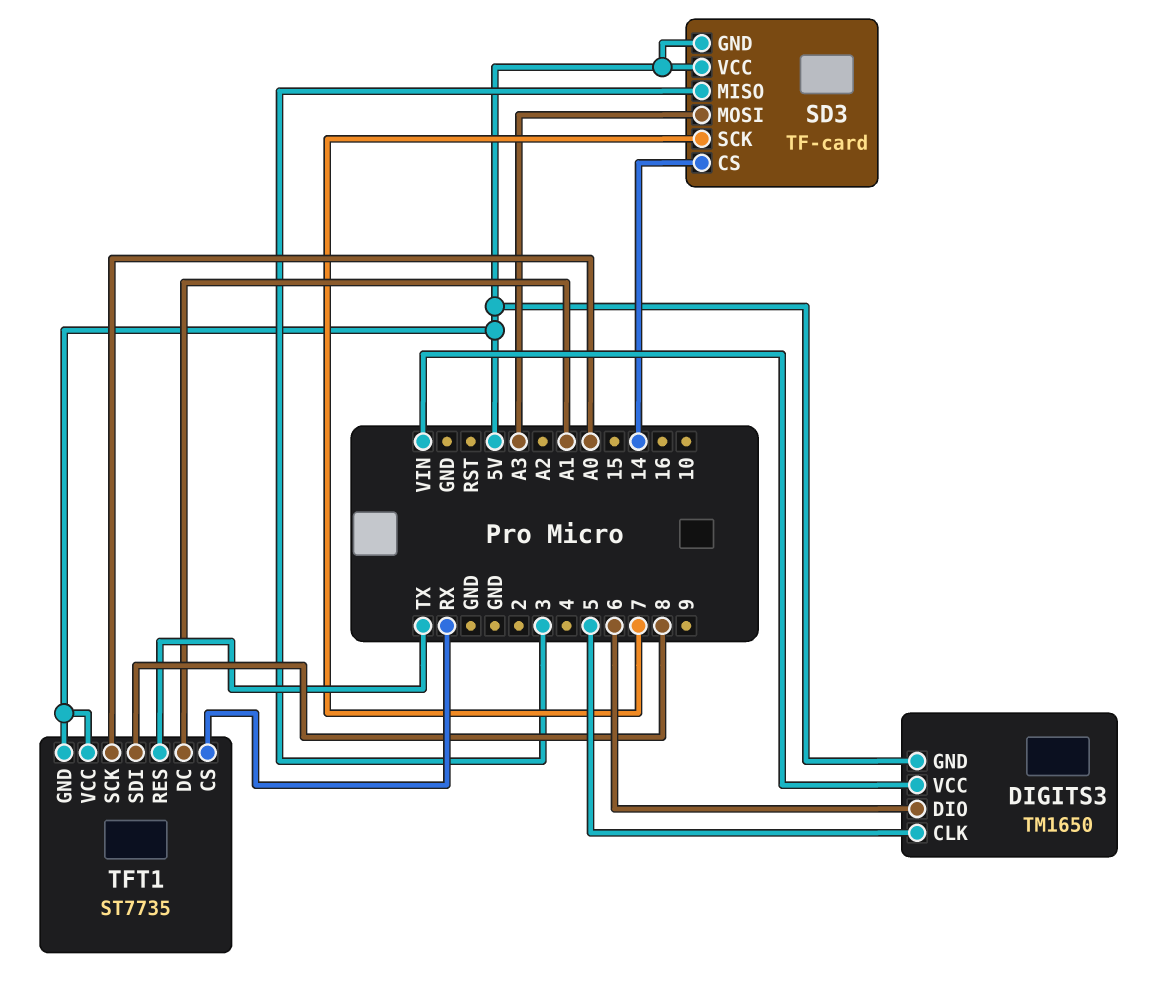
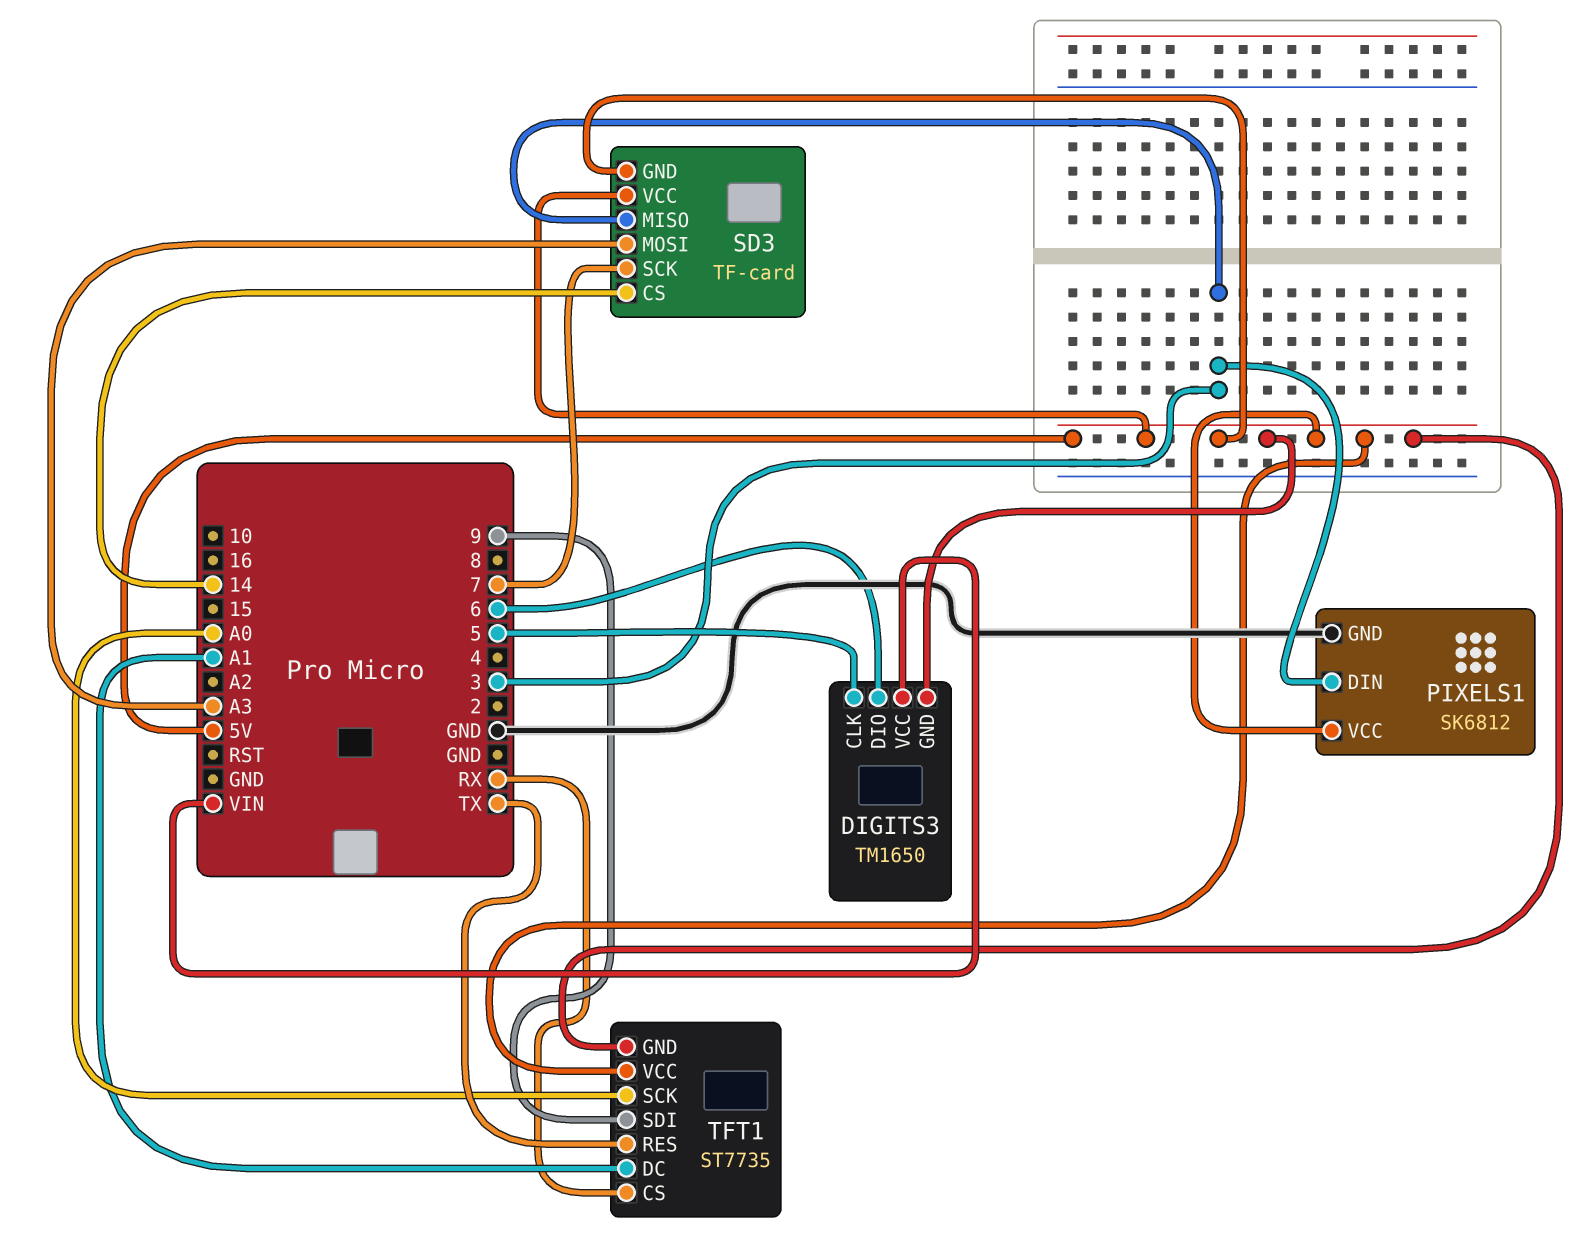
PIXELS1: none -> SK6812
PIXELS1 pin DIN: none -> 3
PIXELS1 pin GND: none -> GND
PIXELS1 pin VCC: none -> 5V
TFT1 pin SDI: 8 -> 9

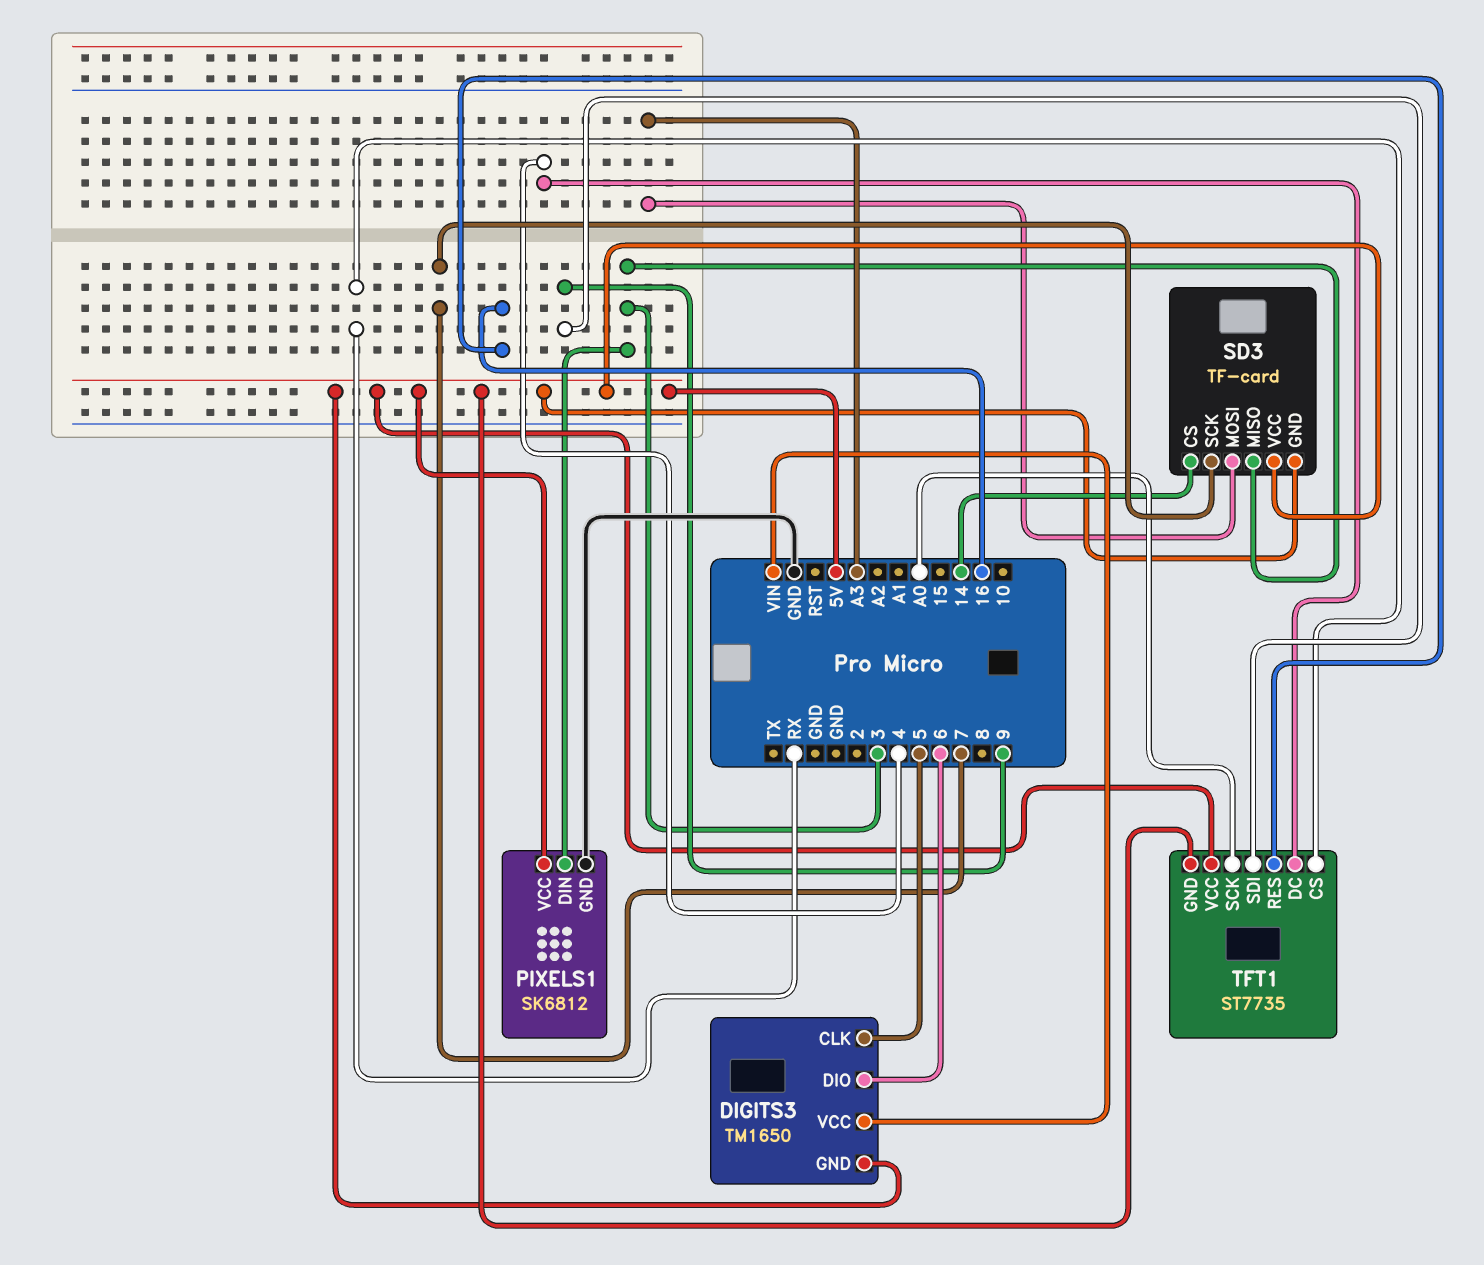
TFT1 pin DC: A1 -> 4
TFT1 pin RES: TX -> 16

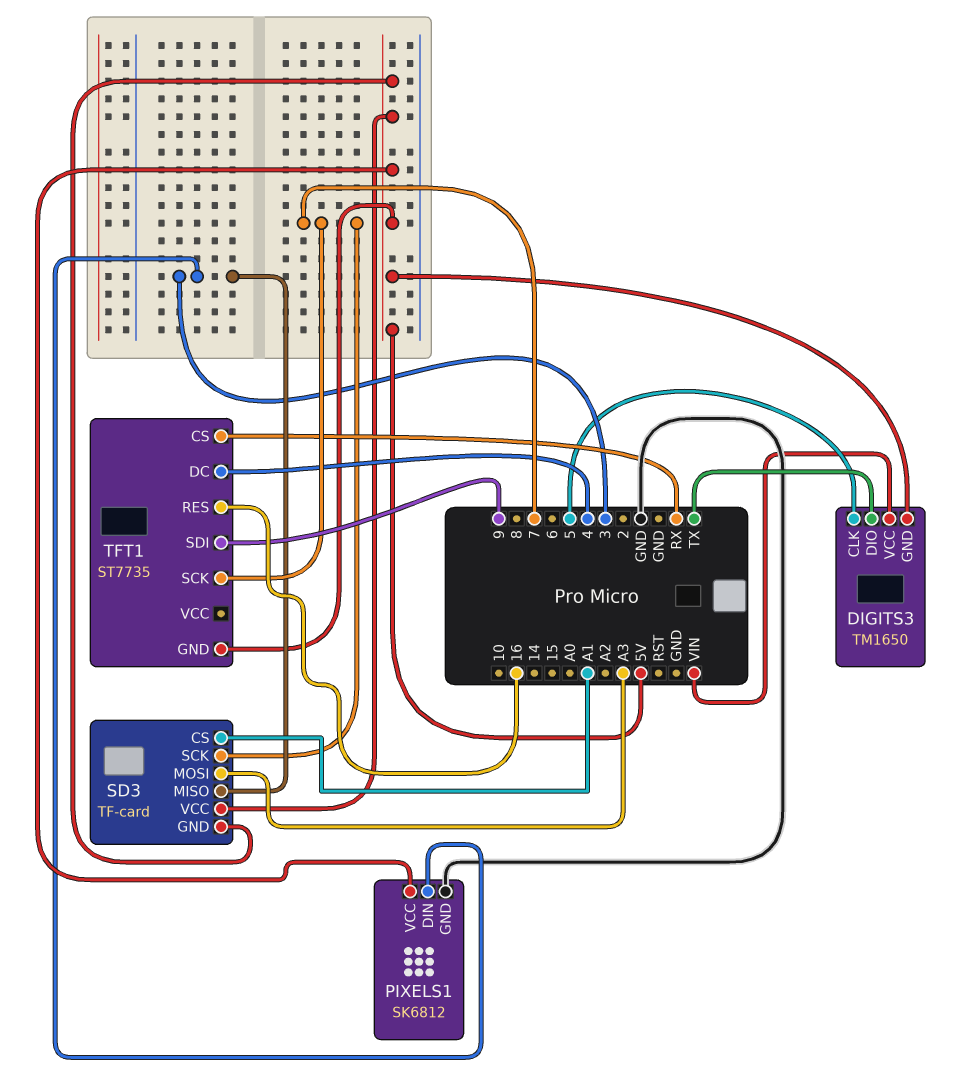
DIGITS3 pin DIO: 6 -> TX
SD3 pin CS: 14 -> A1
TFT1 pin SCK: A0 -> 7
TFT1 pin VCC: 5V -> none

